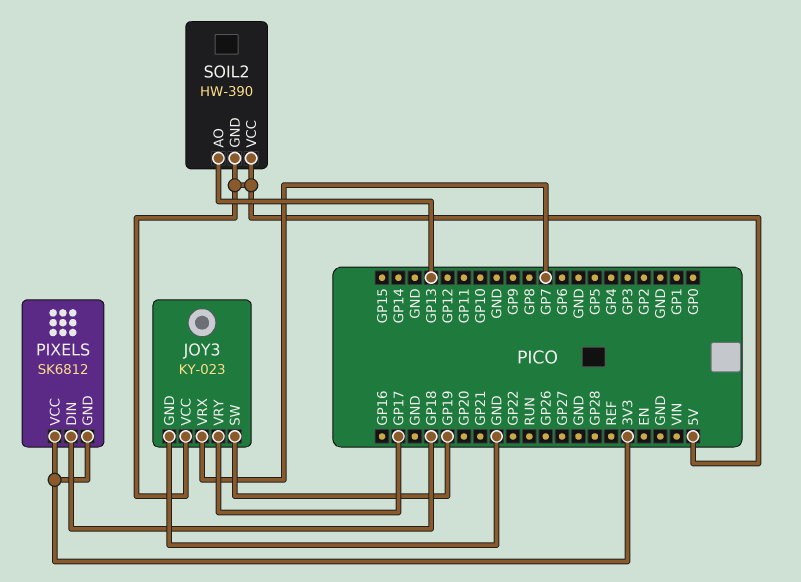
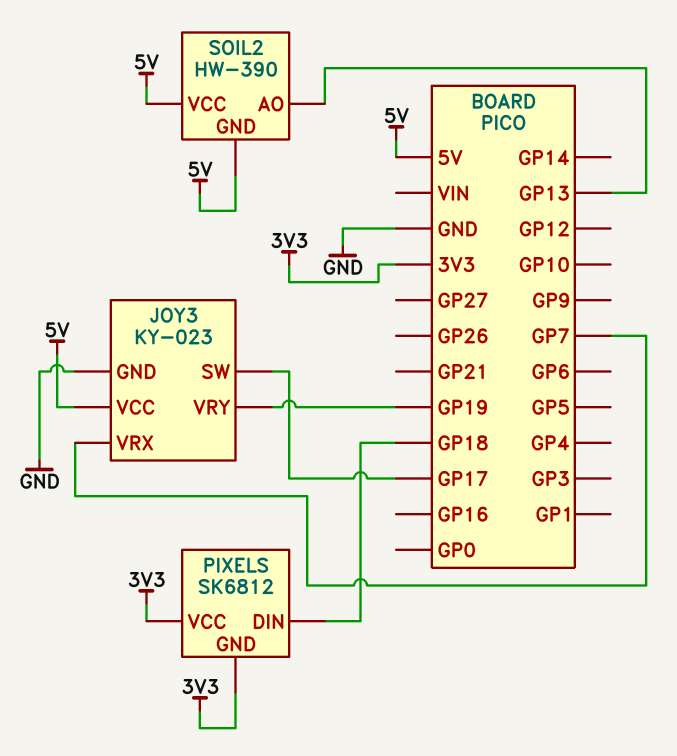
JOY3 pin SW: GP19 -> GP17
JOY3 pin VRY: GP17 -> GP19

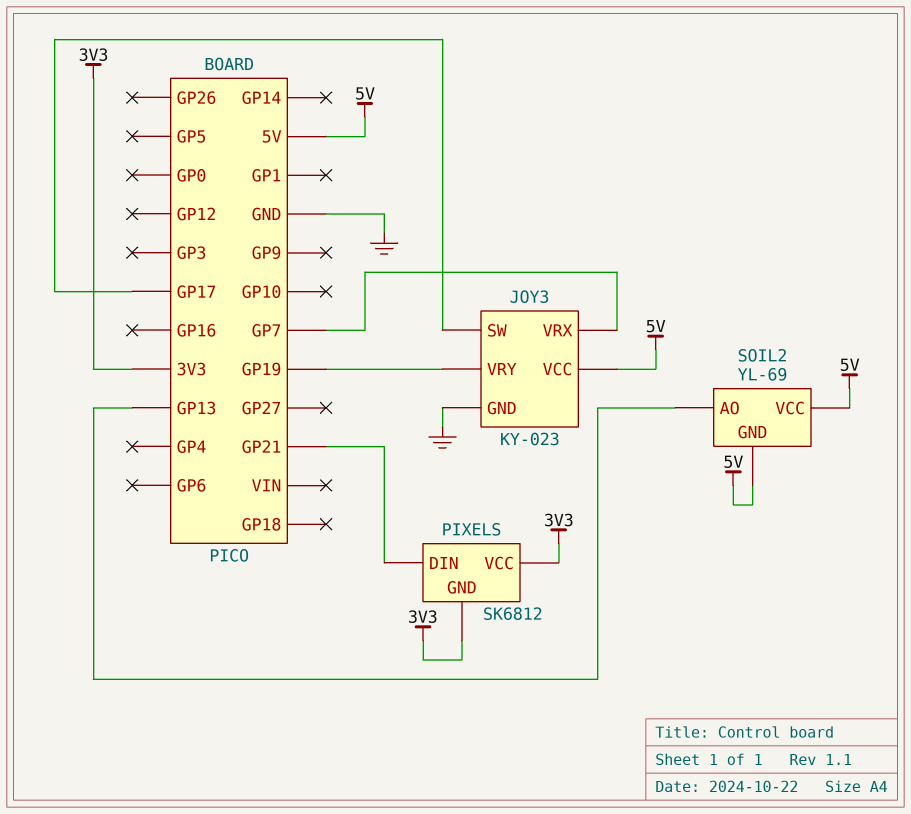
PIXELS pin DIN: GP18 -> GP21
SOIL2: HW-390 -> YL-69

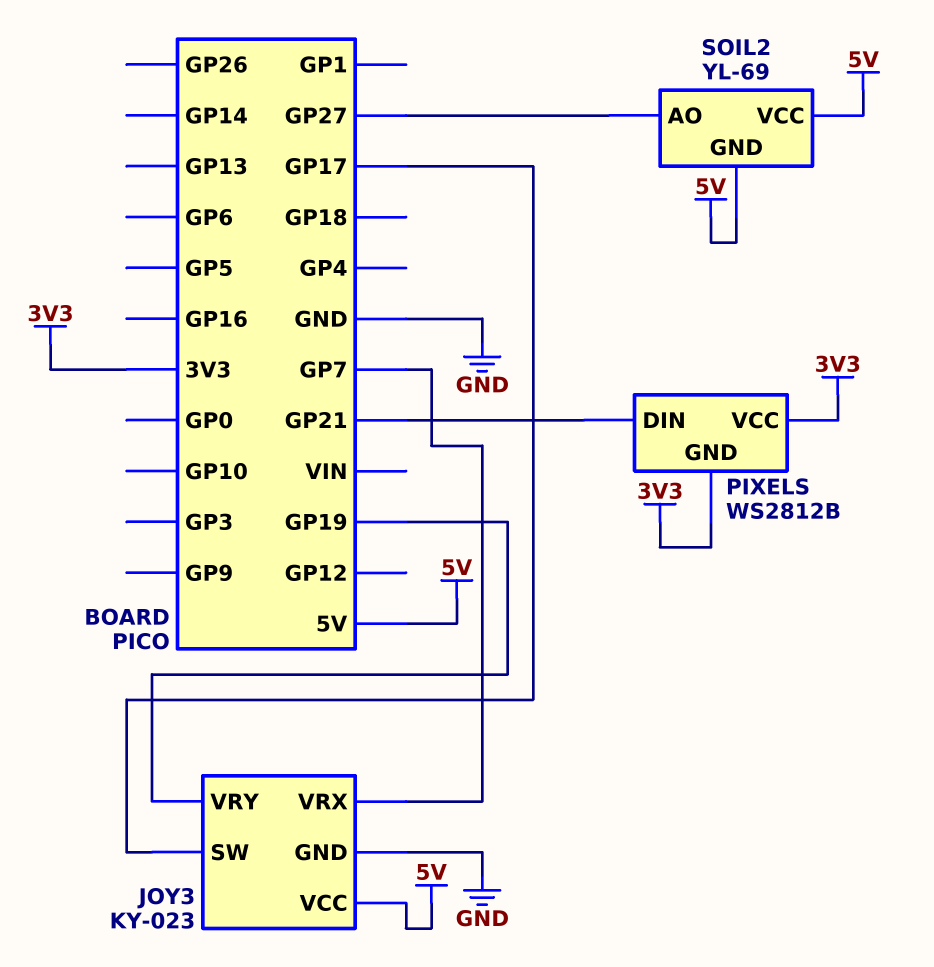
PIXELS: SK6812 -> WS2812B
SOIL2 pin AO: GP13 -> GP27

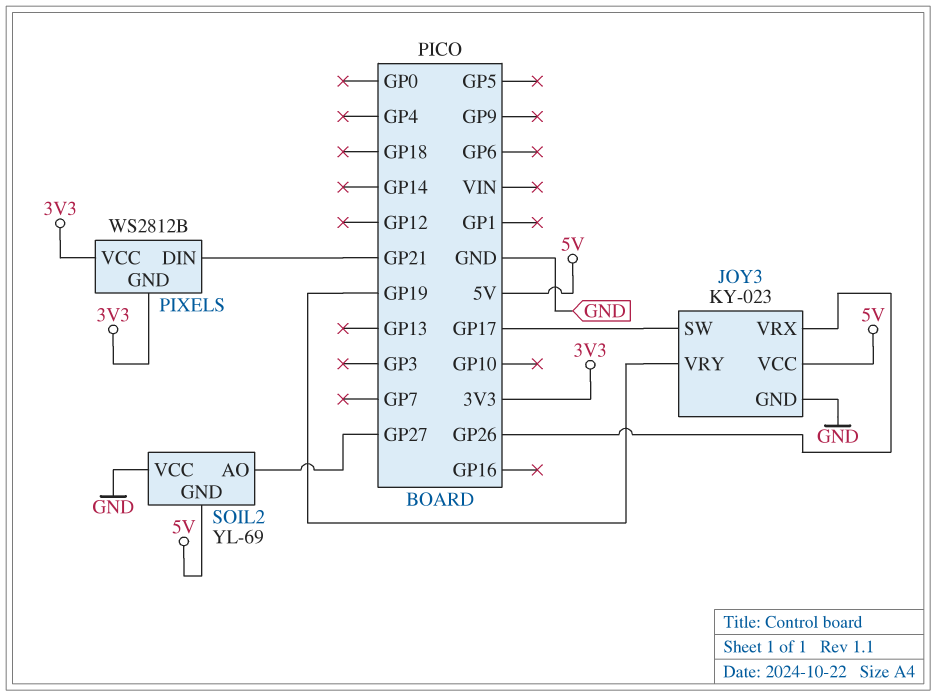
JOY3 pin VRX: GP7 -> GP26
SOIL2 pin VCC: 5V -> GND

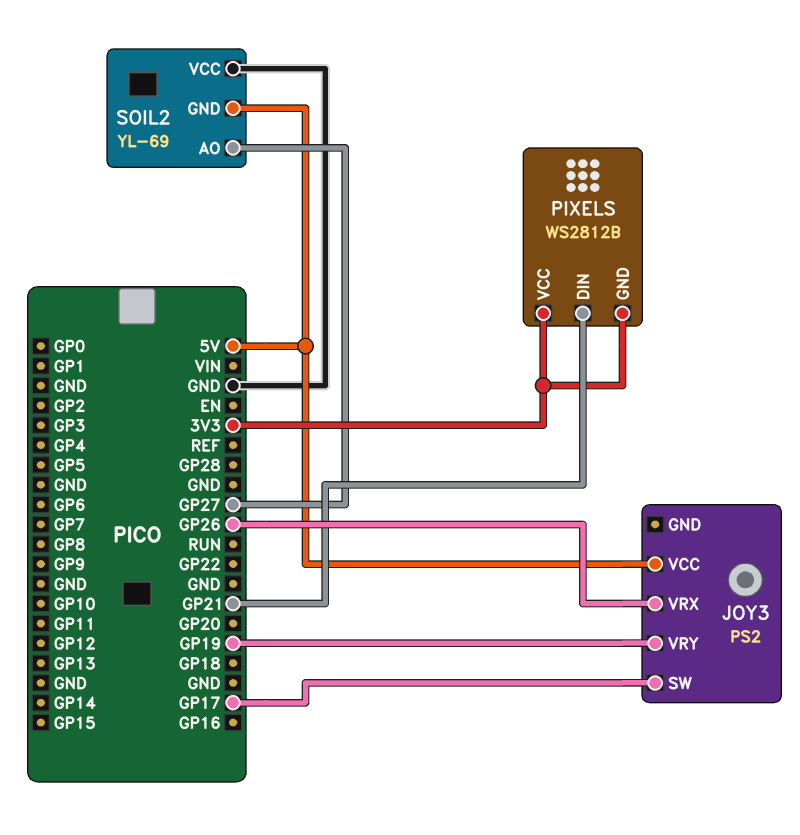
JOY3: KY-023 -> PS2
JOY3 pin GND: GND -> none

